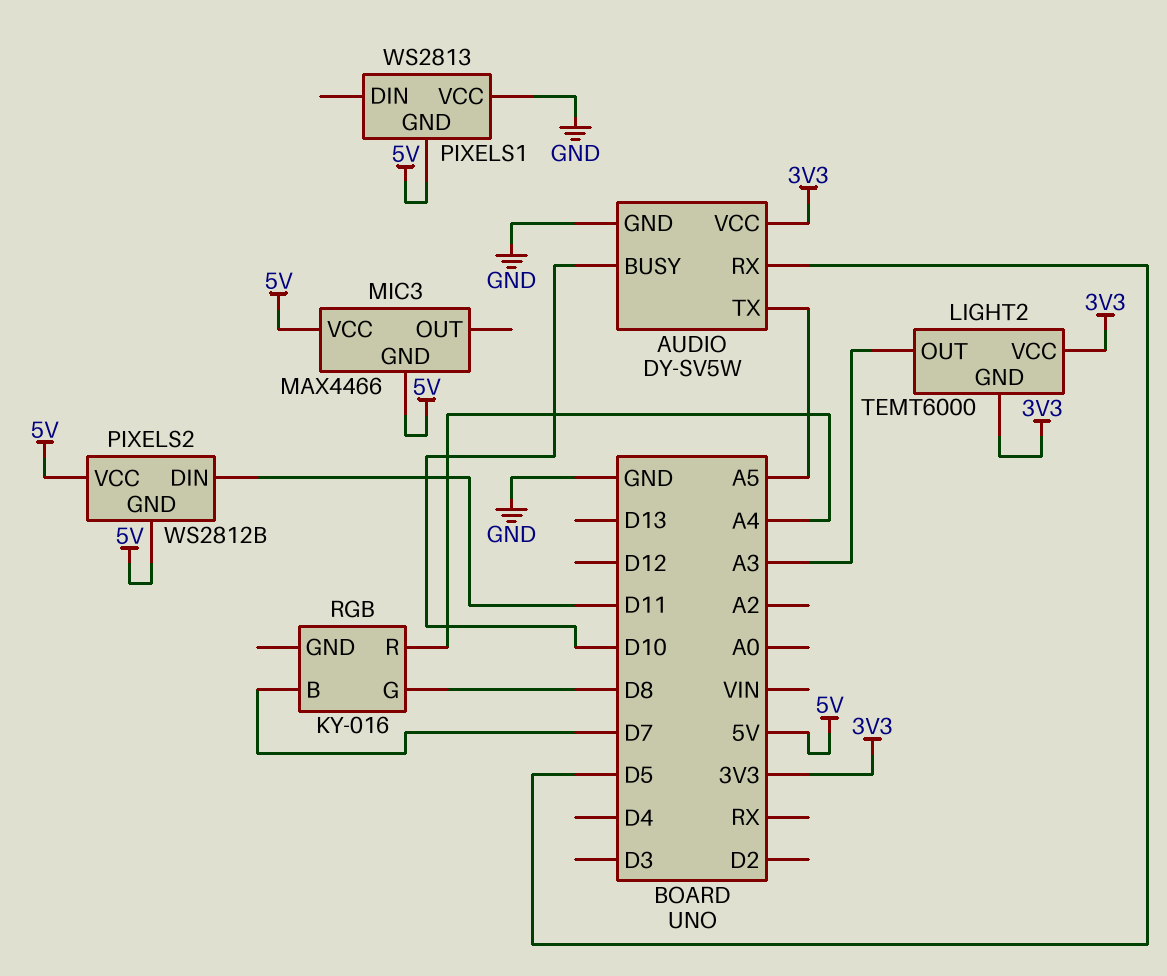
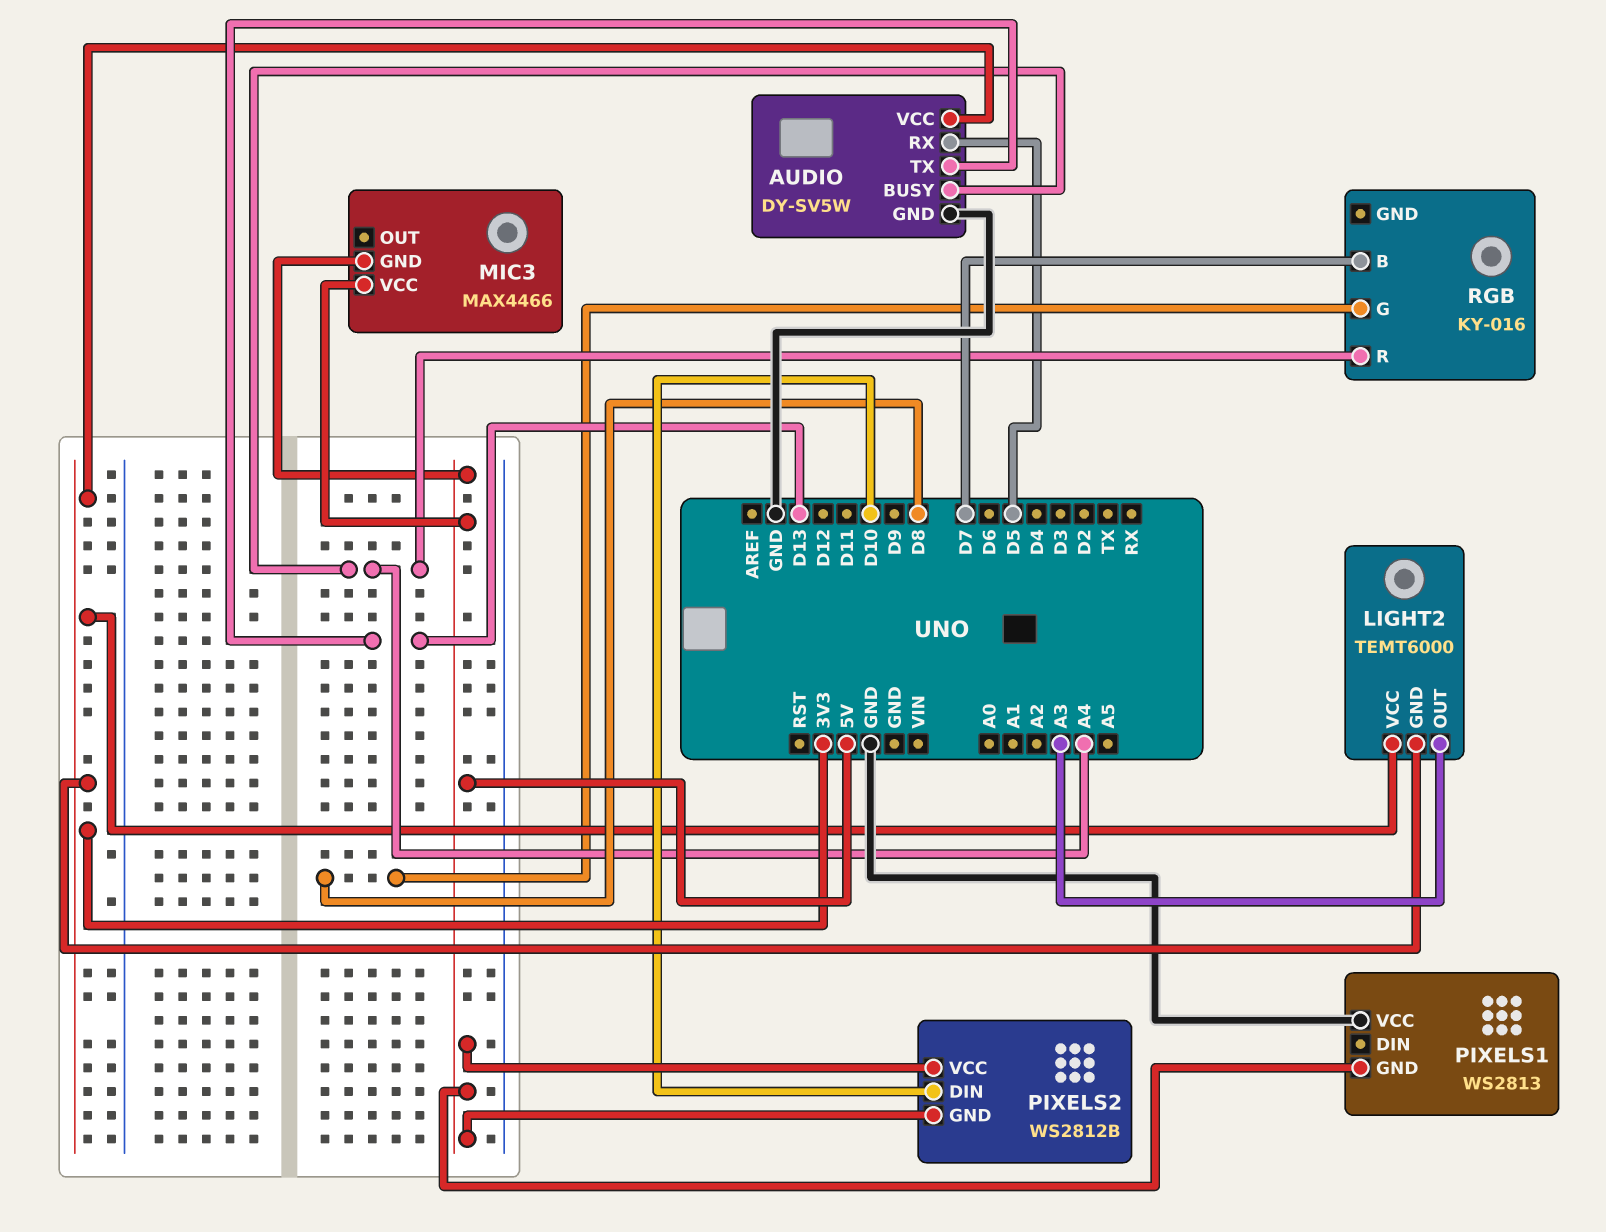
AUDIO pin BUSY: D10 -> A4
AUDIO pin TX: A5 -> D13
PIXELS2 pin DIN: D11 -> D10

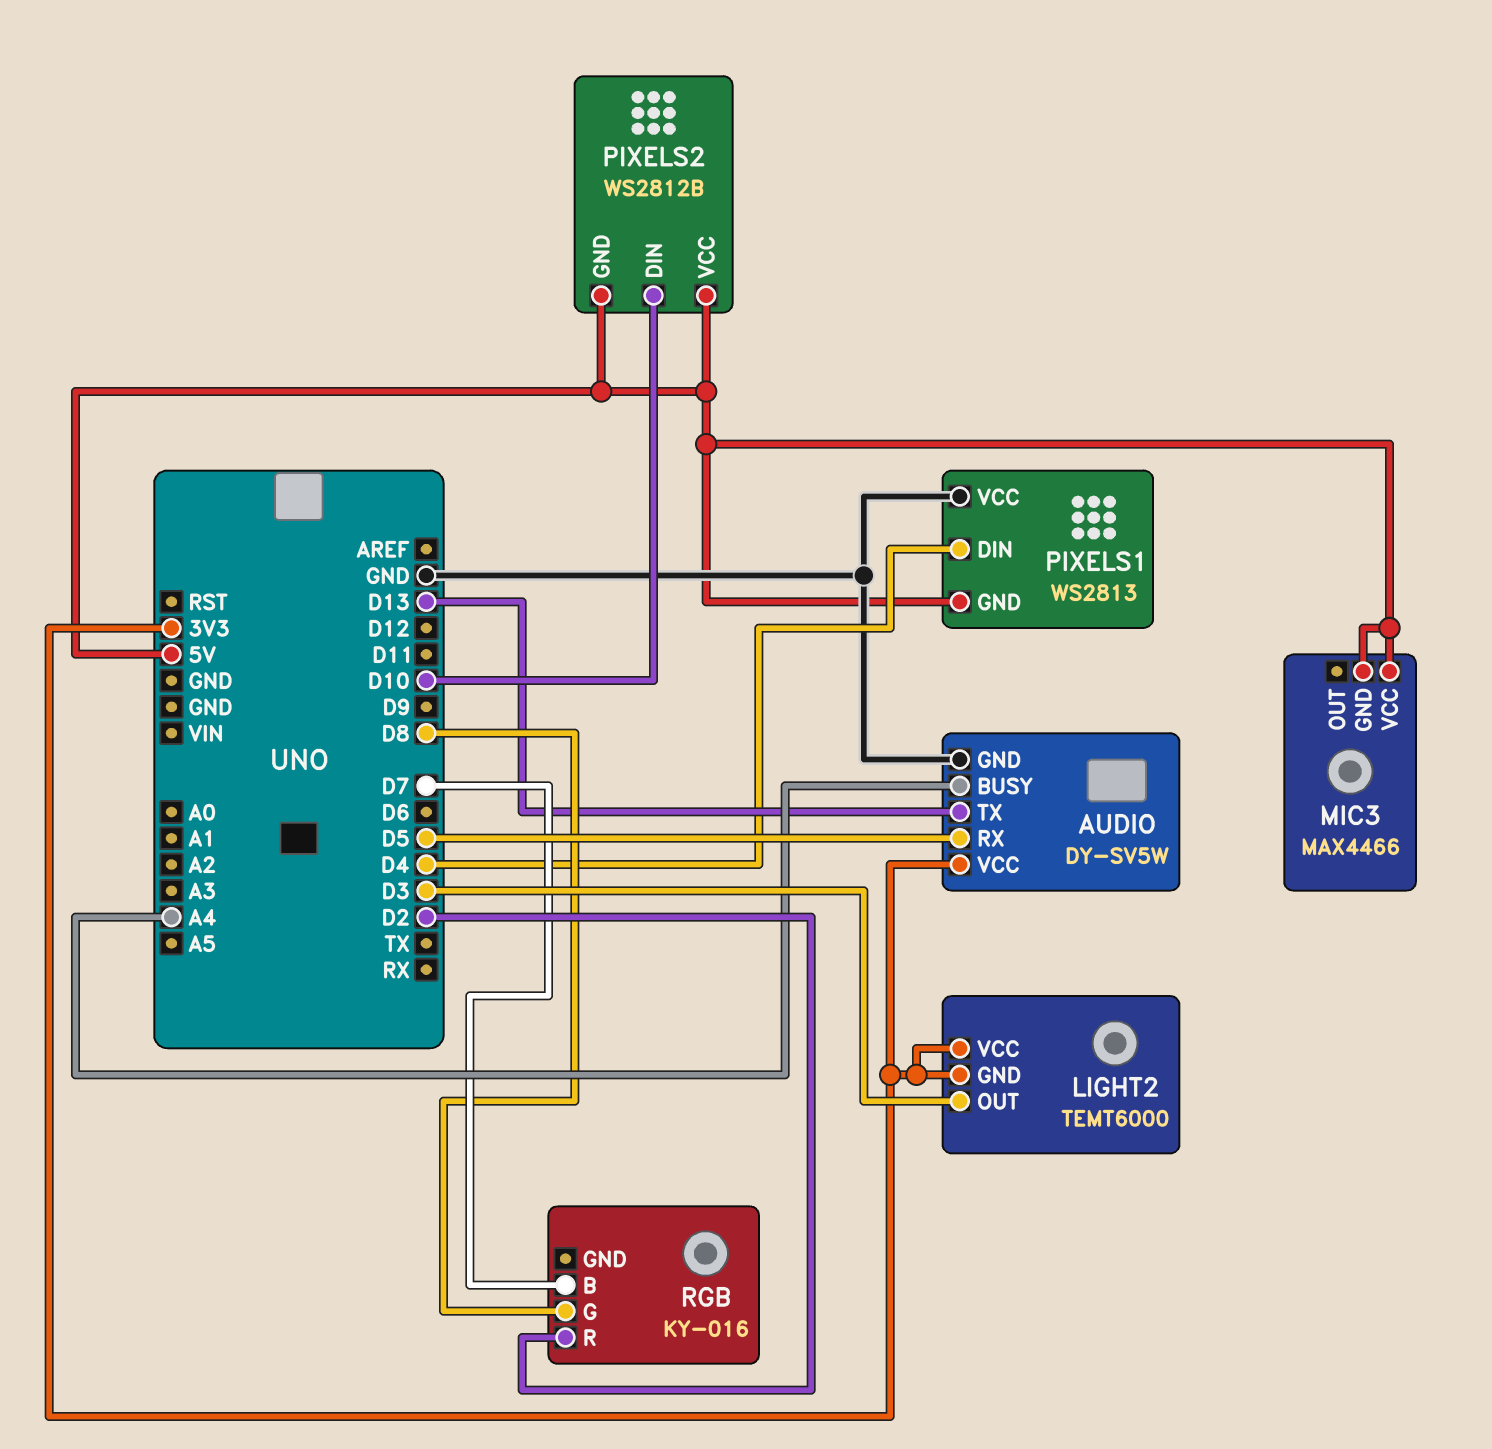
LIGHT2 pin OUT: A3 -> D3
PIXELS1 pin DIN: none -> D4
RGB pin R: A4 -> D2

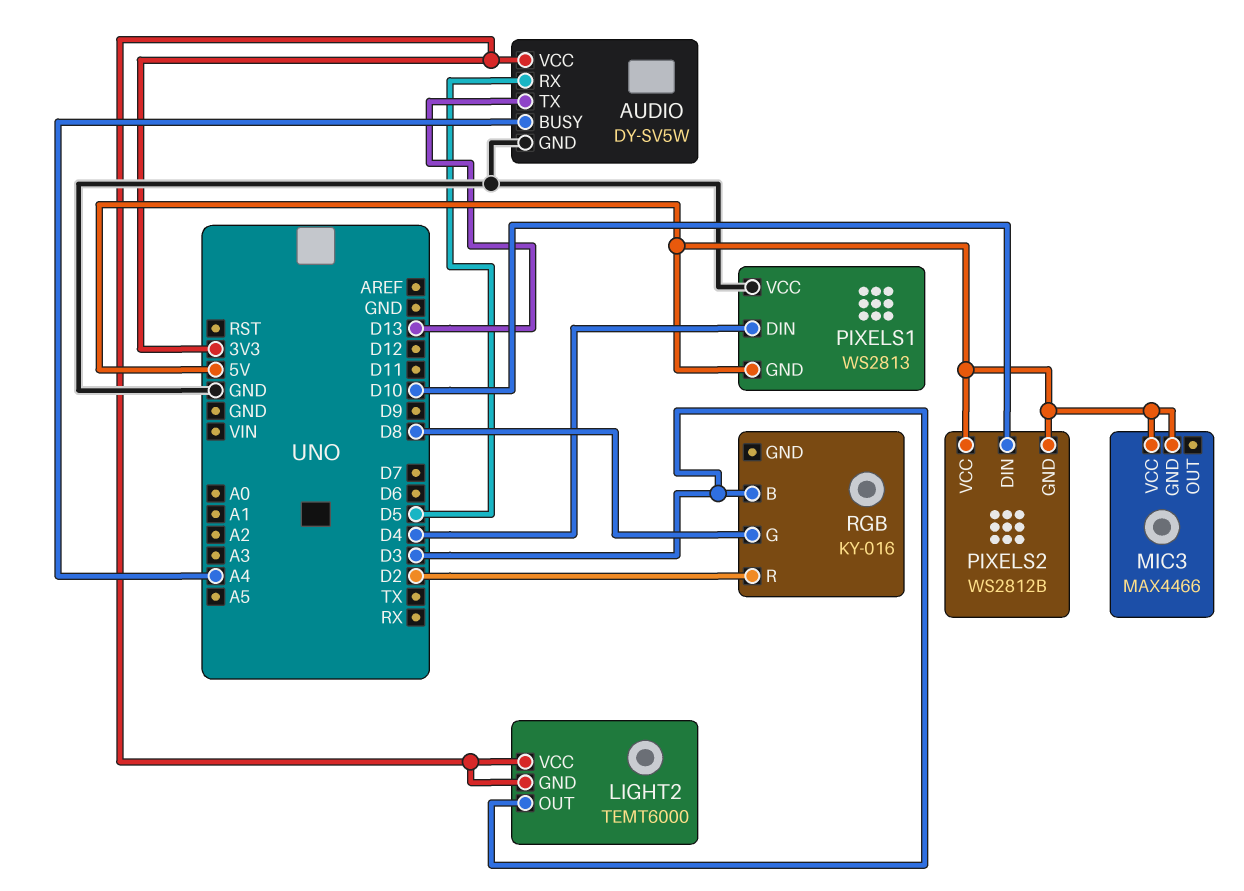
RGB pin B: D7 -> D3

